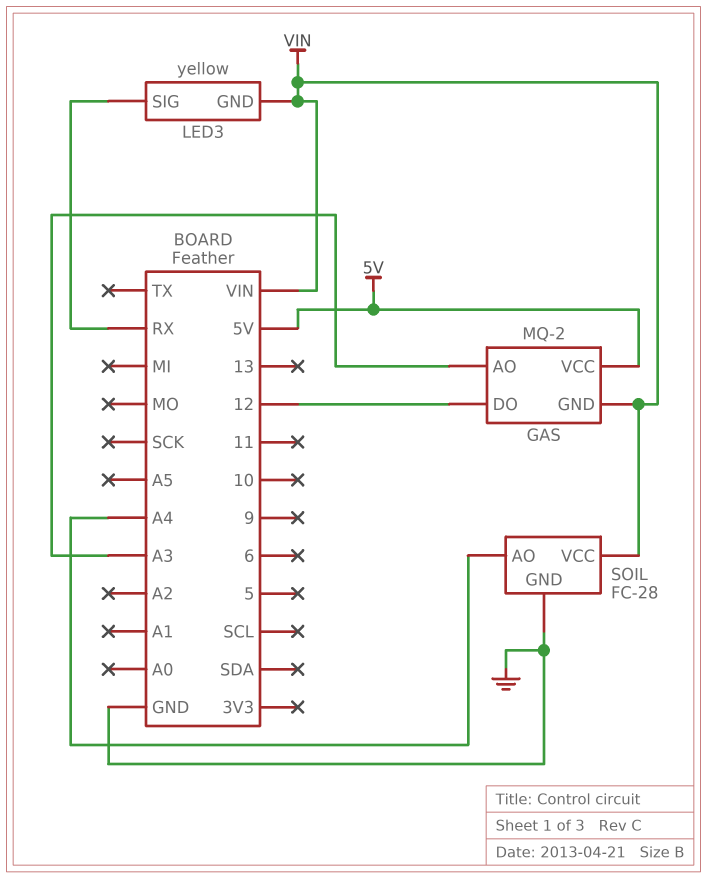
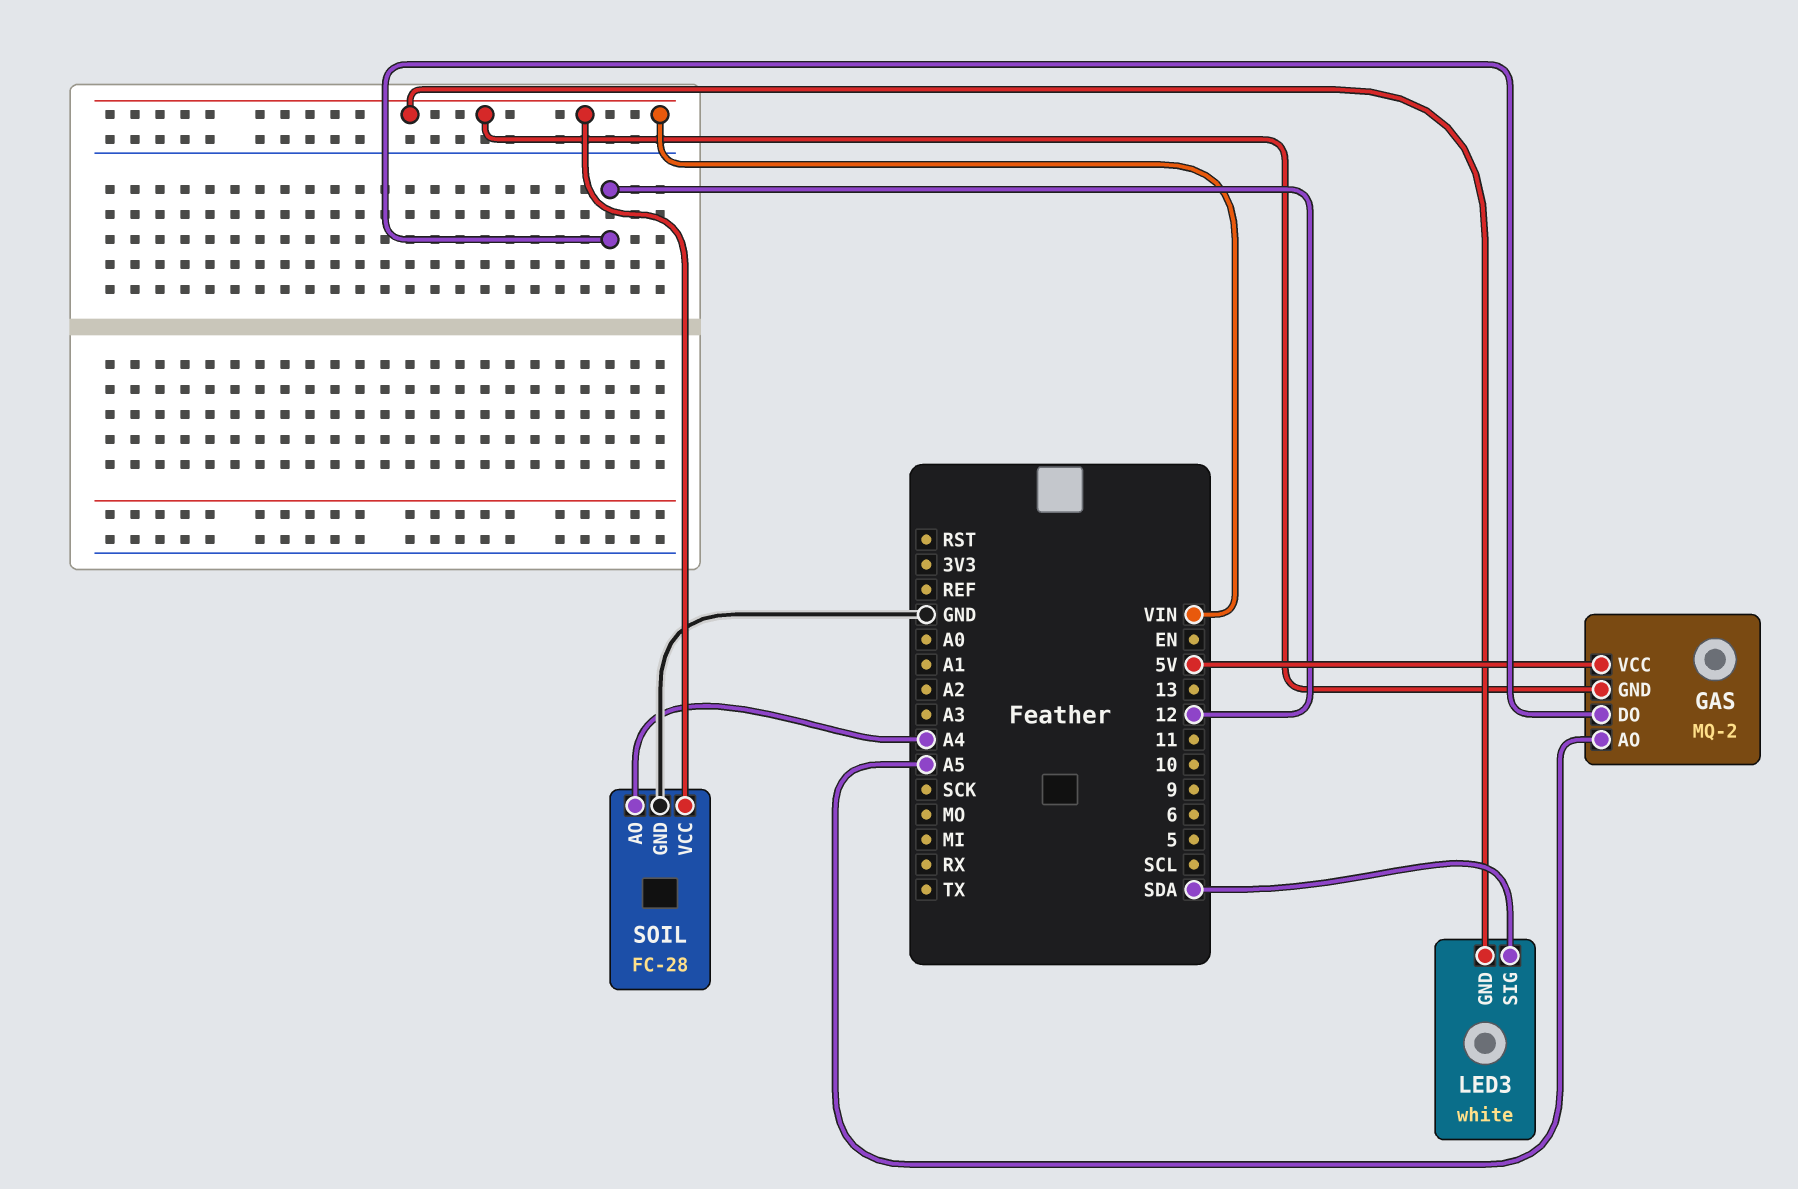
GAS pin AO: A3 -> A5
LED3: yellow -> white
LED3 pin SIG: RX -> SDA

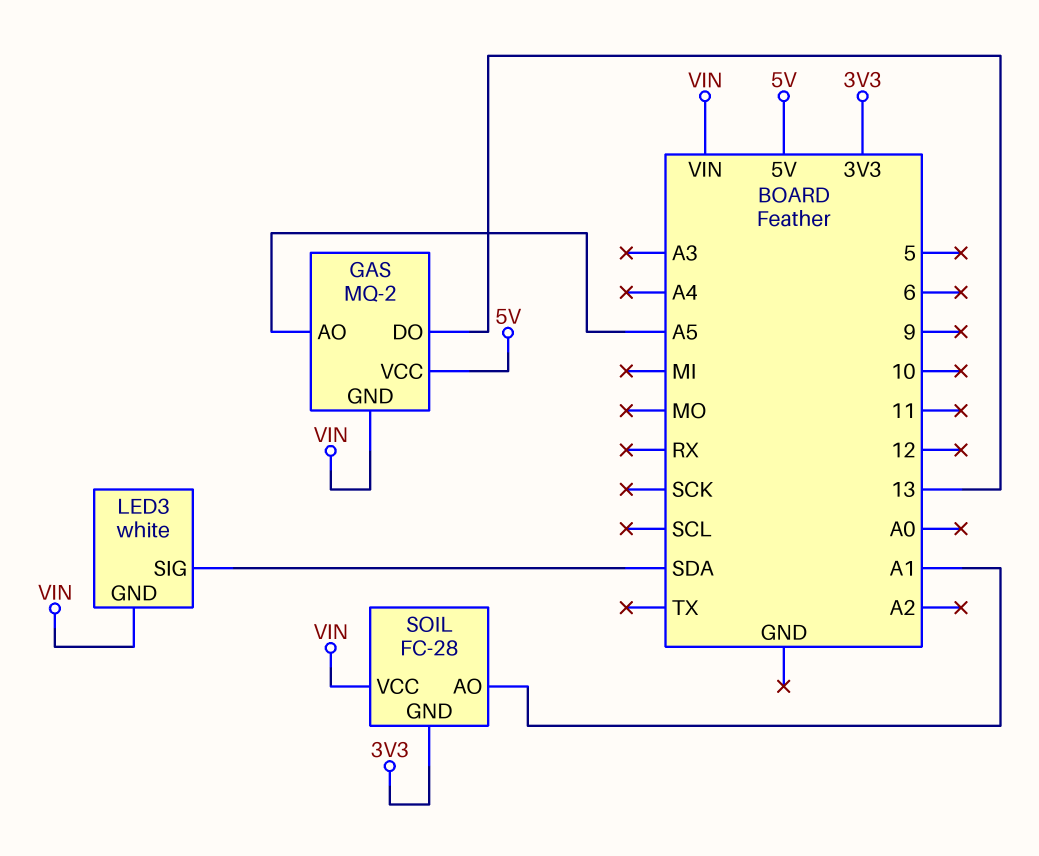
GAS pin DO: 12 -> 13
SOIL pin AO: A4 -> A1
SOIL pin GND: GND -> 3V3

